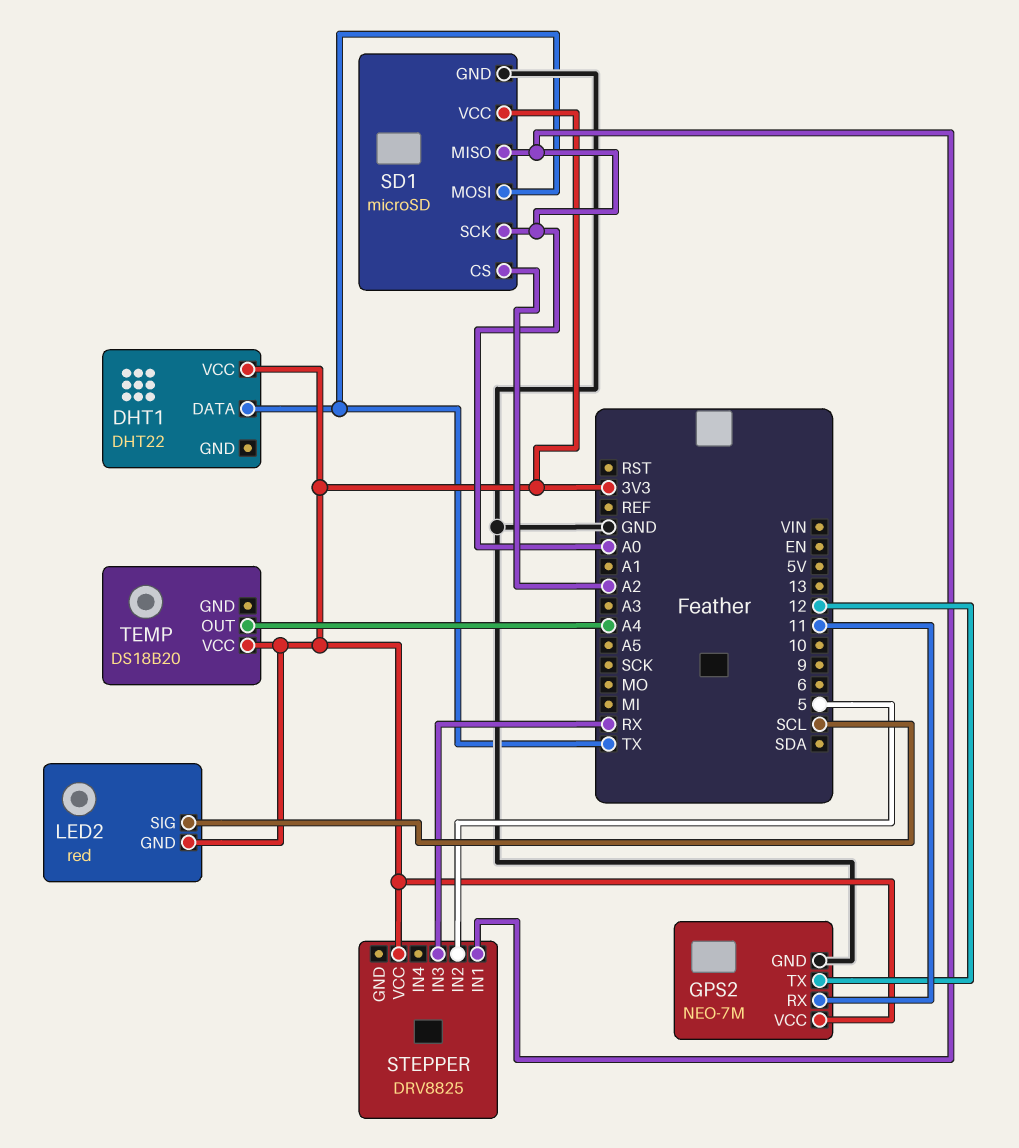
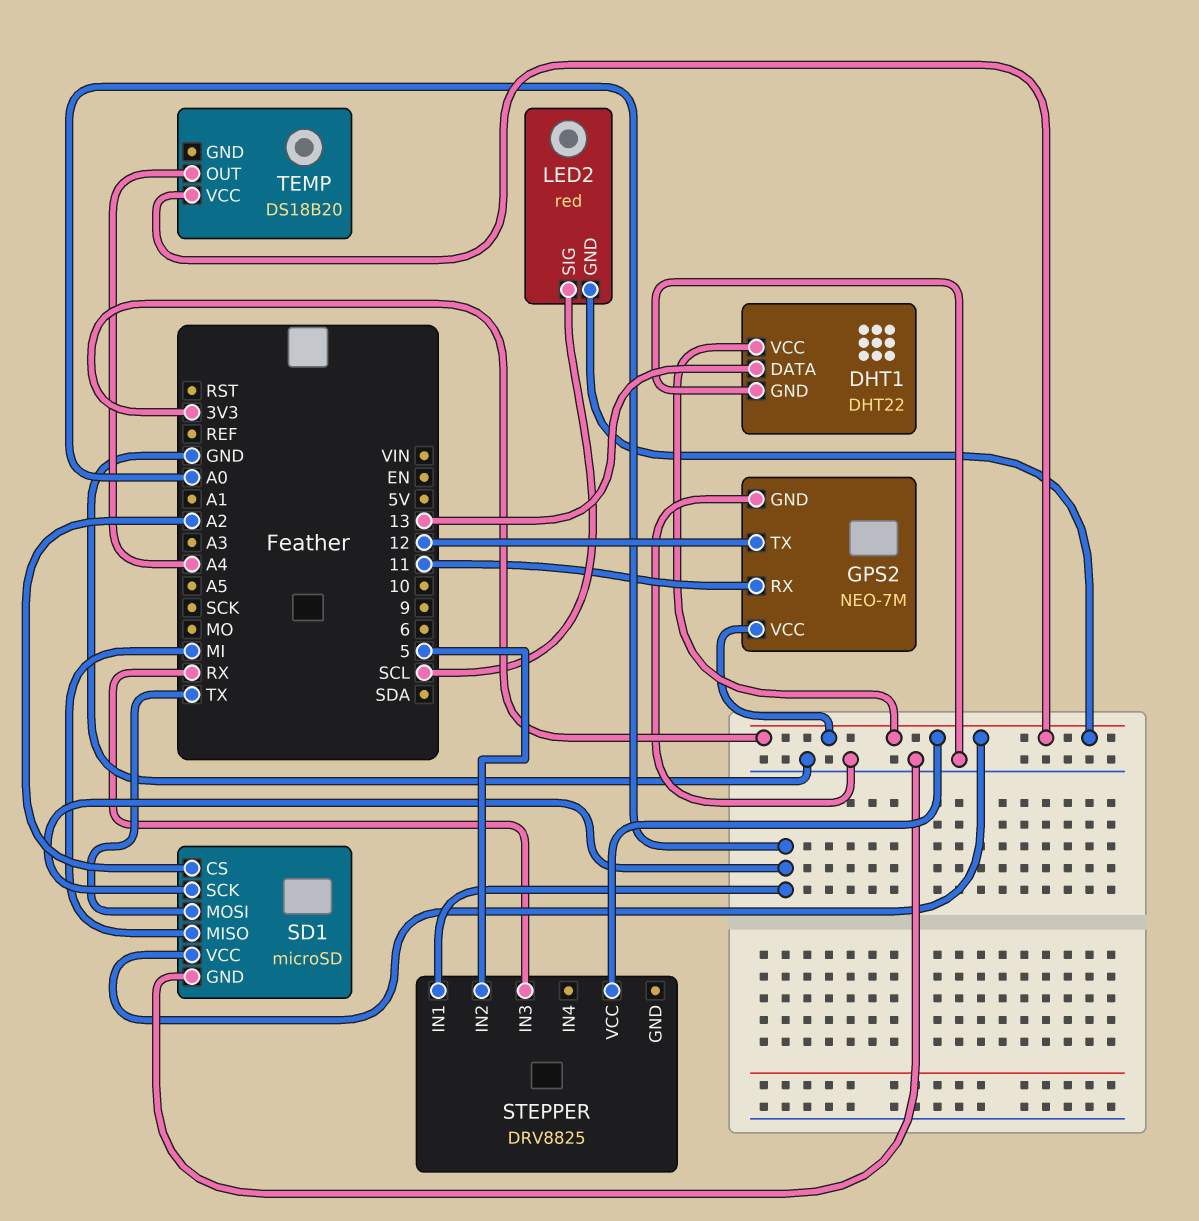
DHT1 pin DATA: TX -> 13
DHT1 pin GND: none -> GND
SD1 pin MISO: A0 -> MI

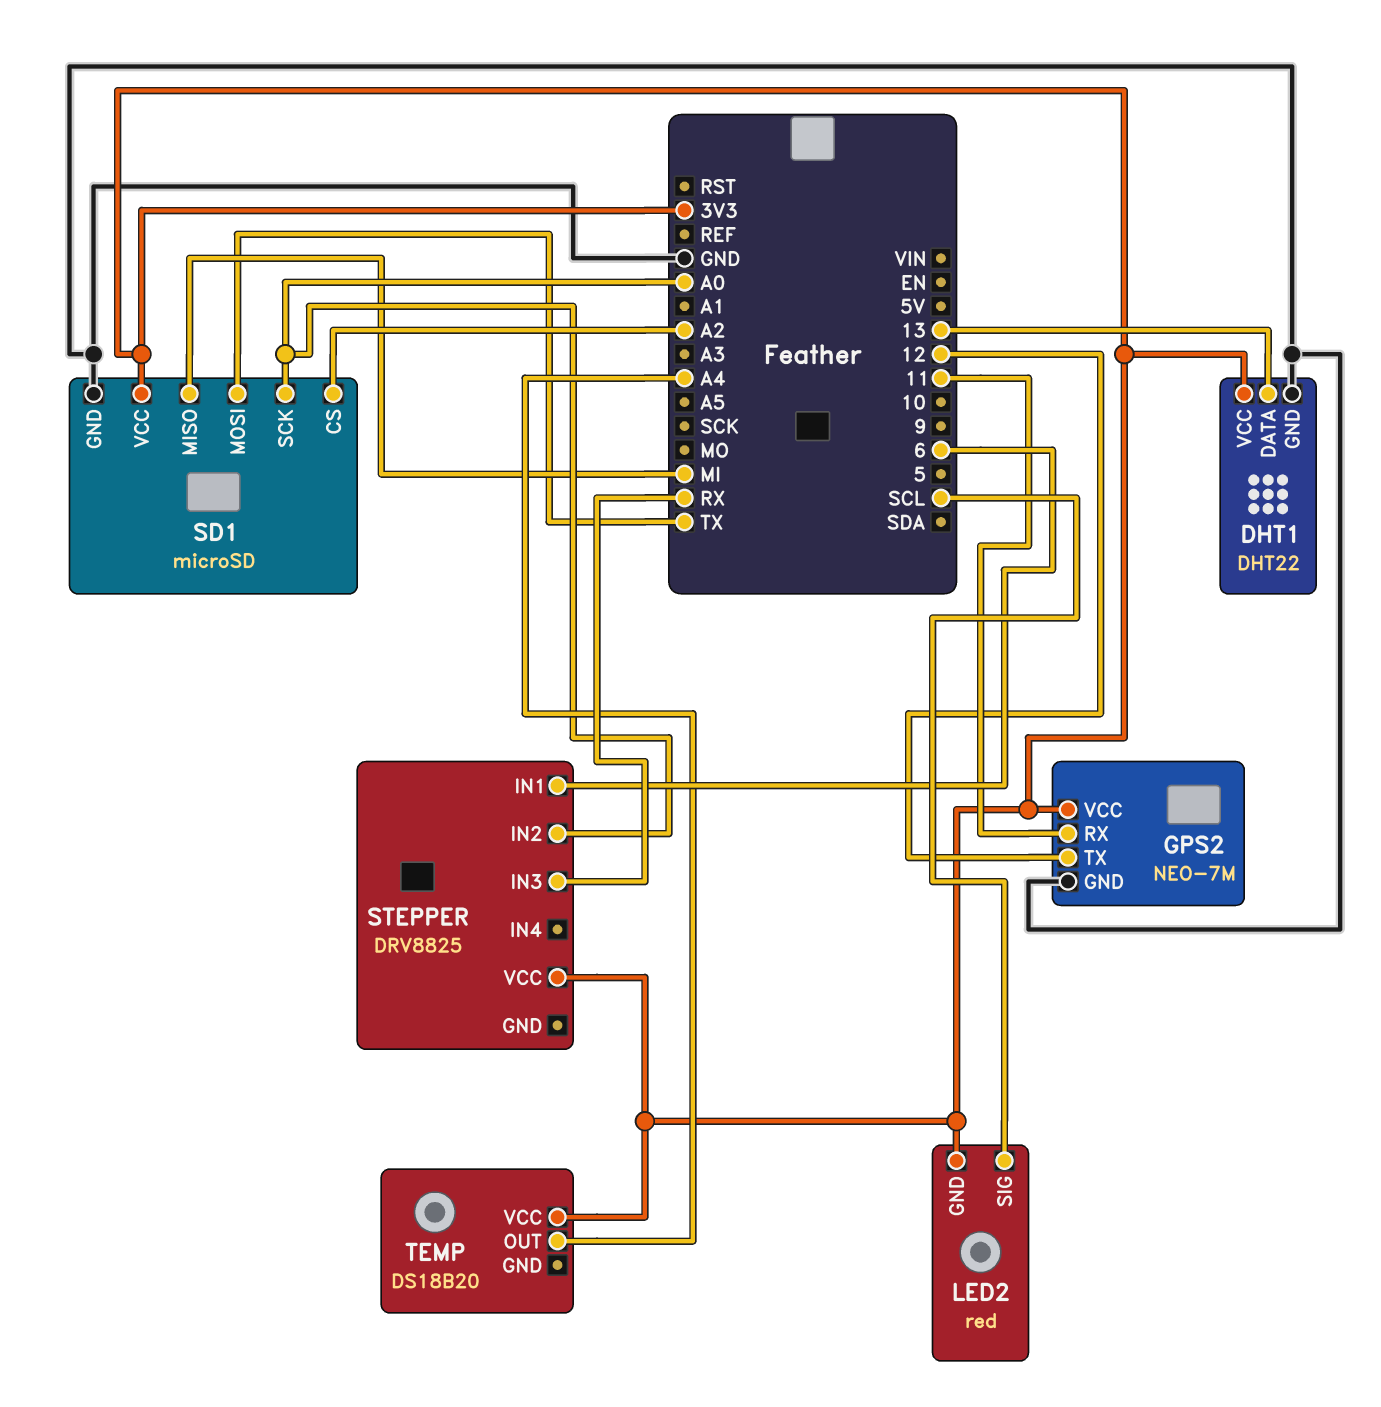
STEPPER pin IN1: A0 -> 6
STEPPER pin IN2: 5 -> A0

